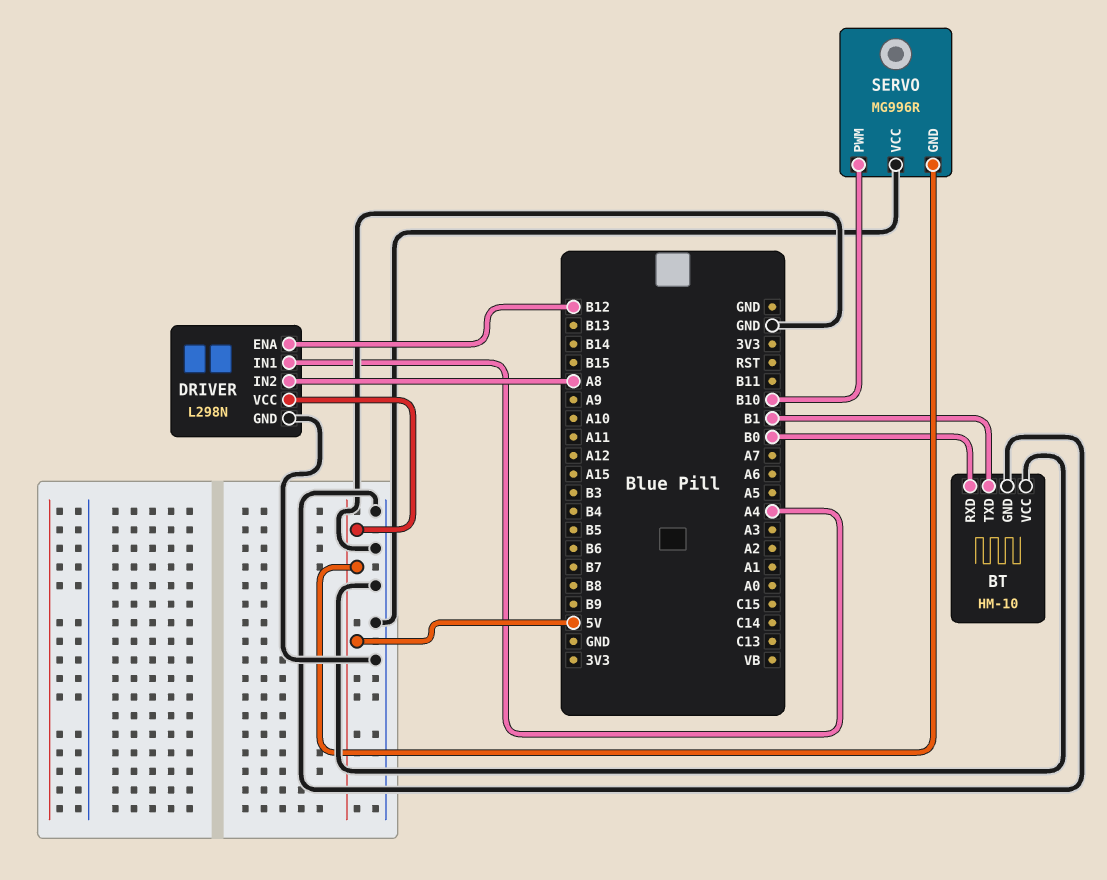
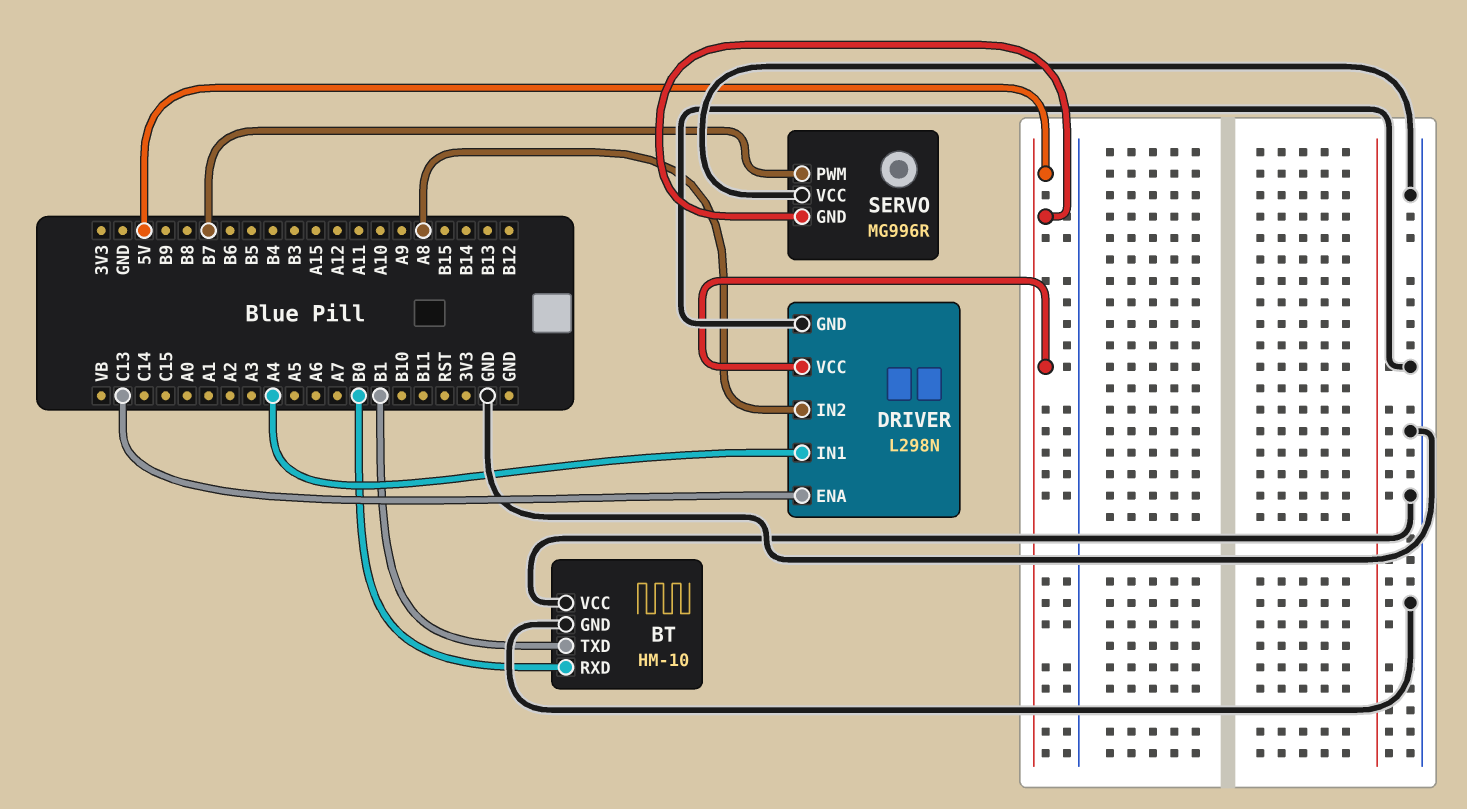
DRIVER pin ENA: B12 -> C13
SERVO pin PWM: B10 -> B7

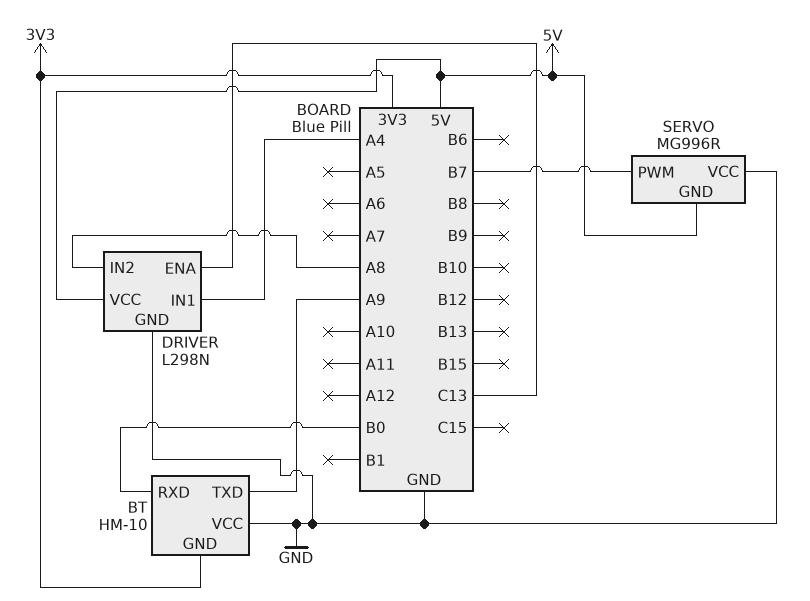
BT pin GND: GND -> 3V3
BT pin TXD: B1 -> A9

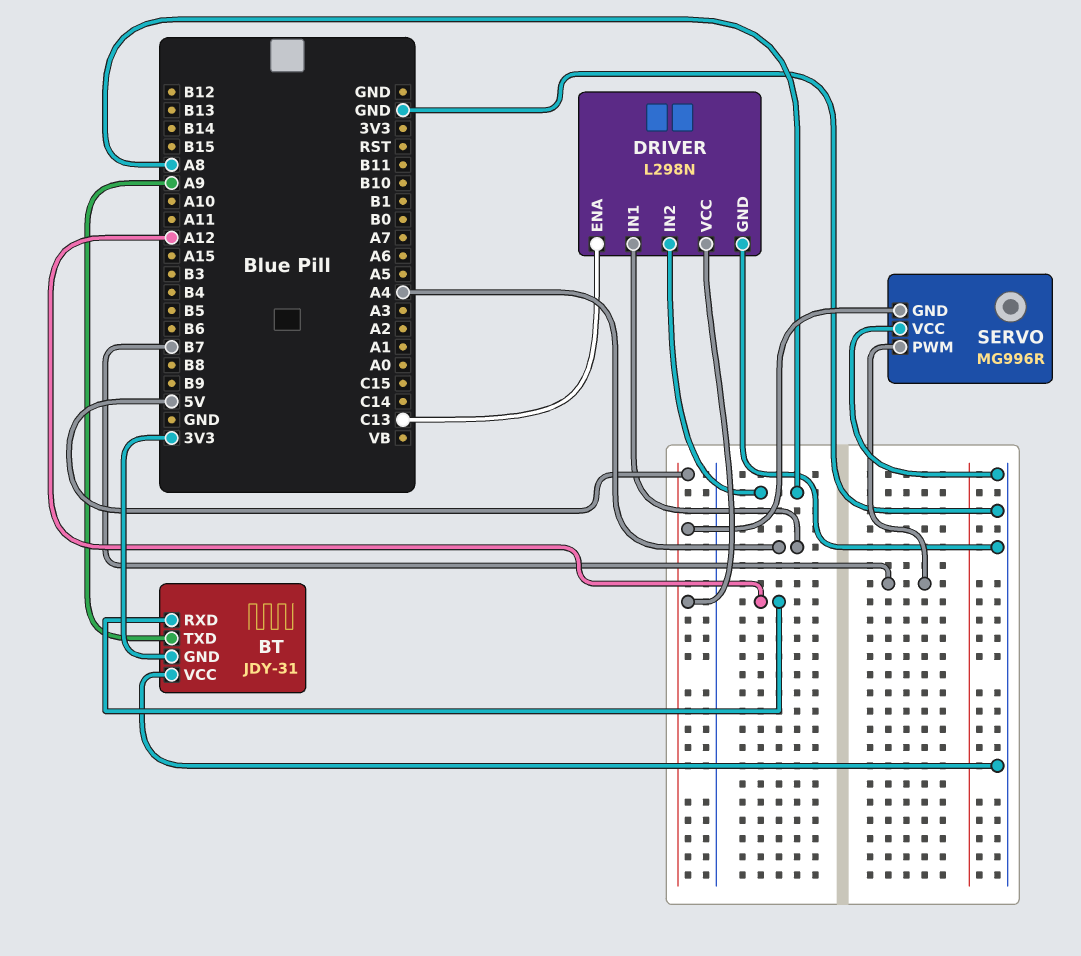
BT: HM-10 -> JDY-31
BT pin RXD: B0 -> A12

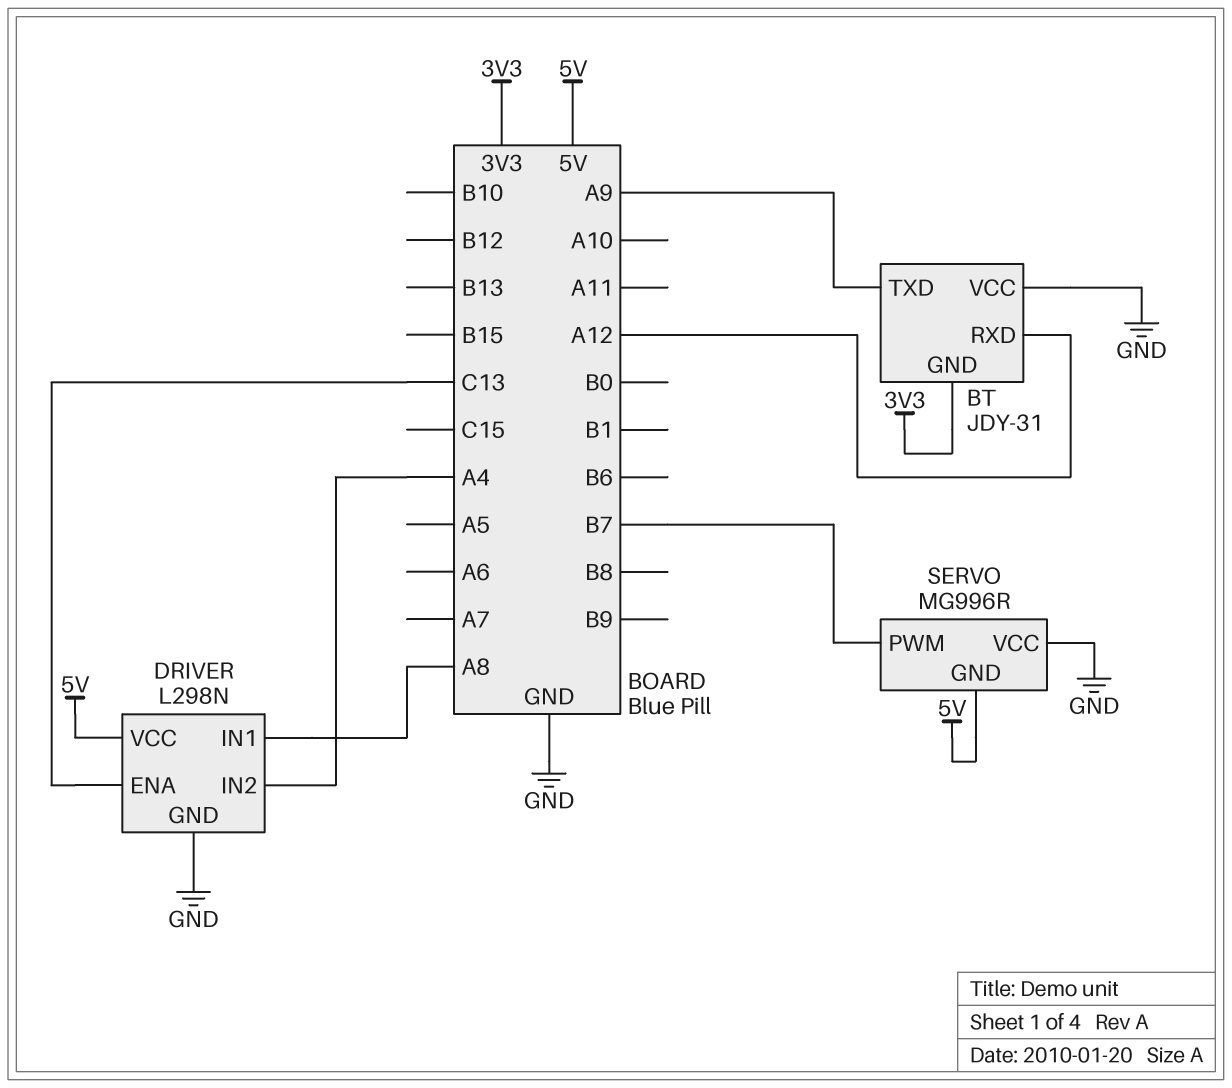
DRIVER pin IN1: A4 -> A8
DRIVER pin IN2: A8 -> A4

